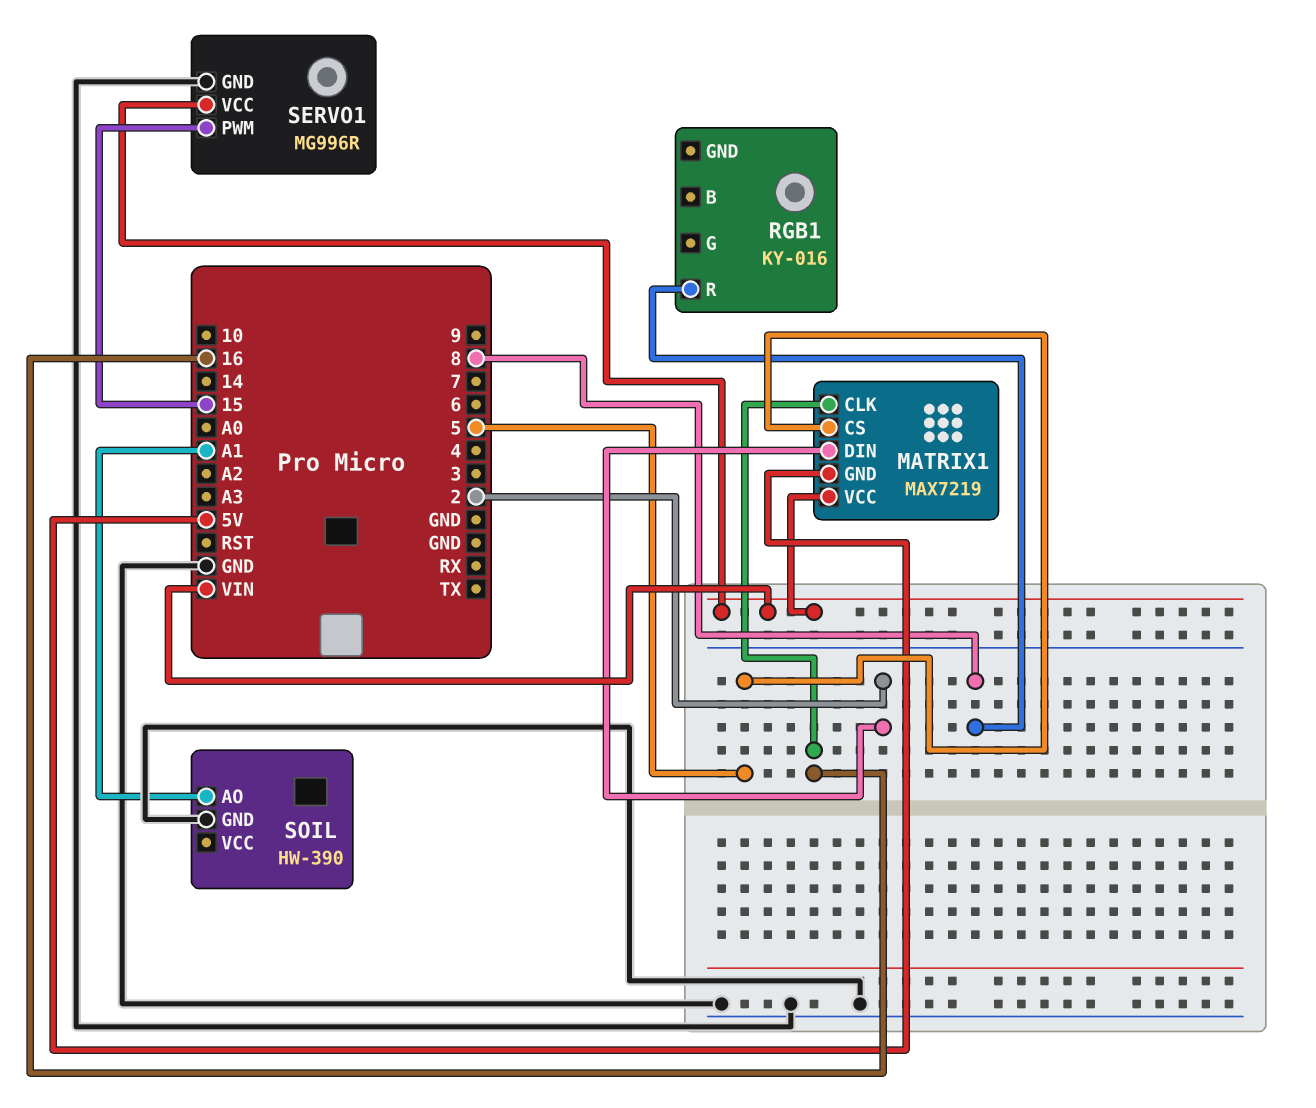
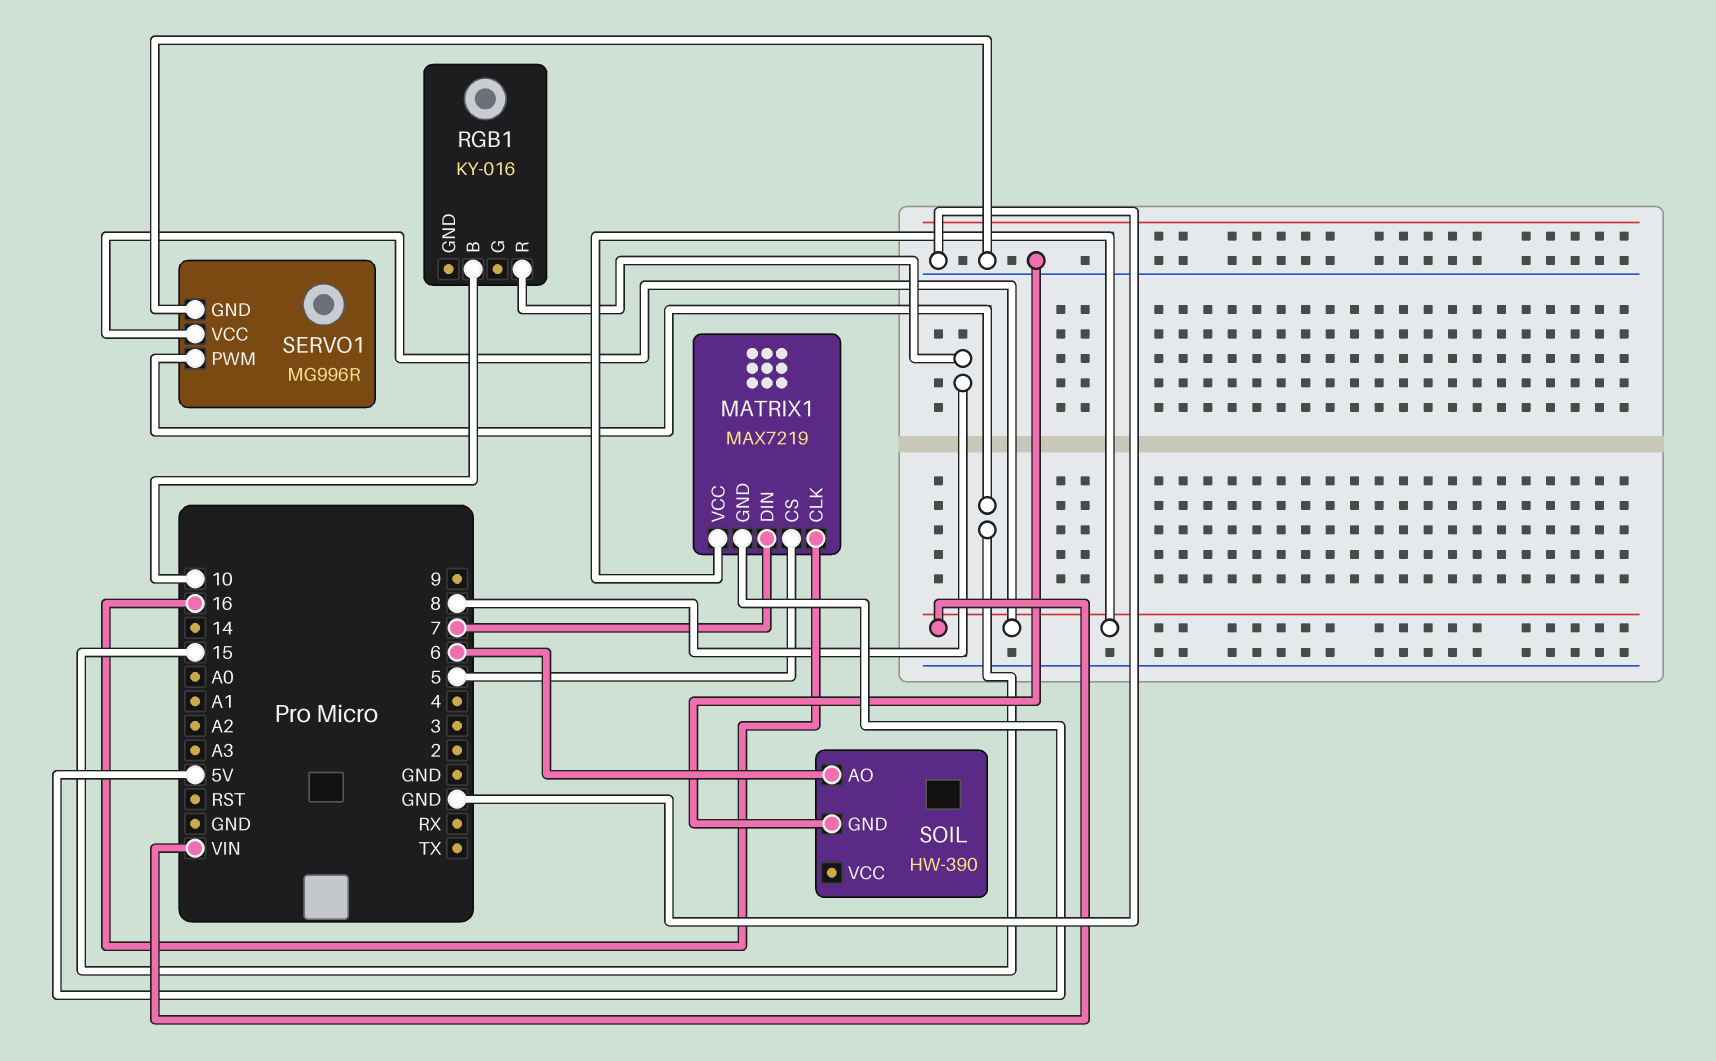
MATRIX1 pin DIN: 2 -> 7
RGB1 pin B: none -> 10
SOIL pin AO: A1 -> 6

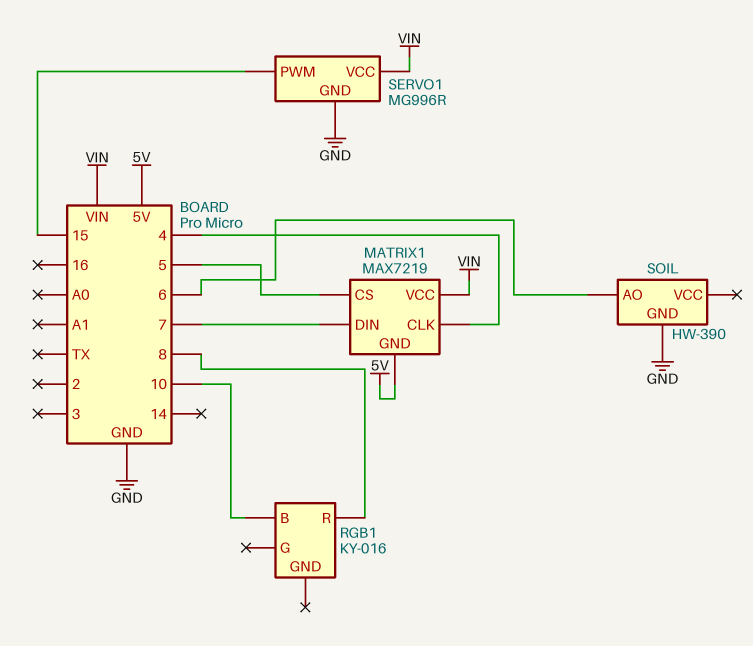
MATRIX1 pin CLK: 16 -> 4

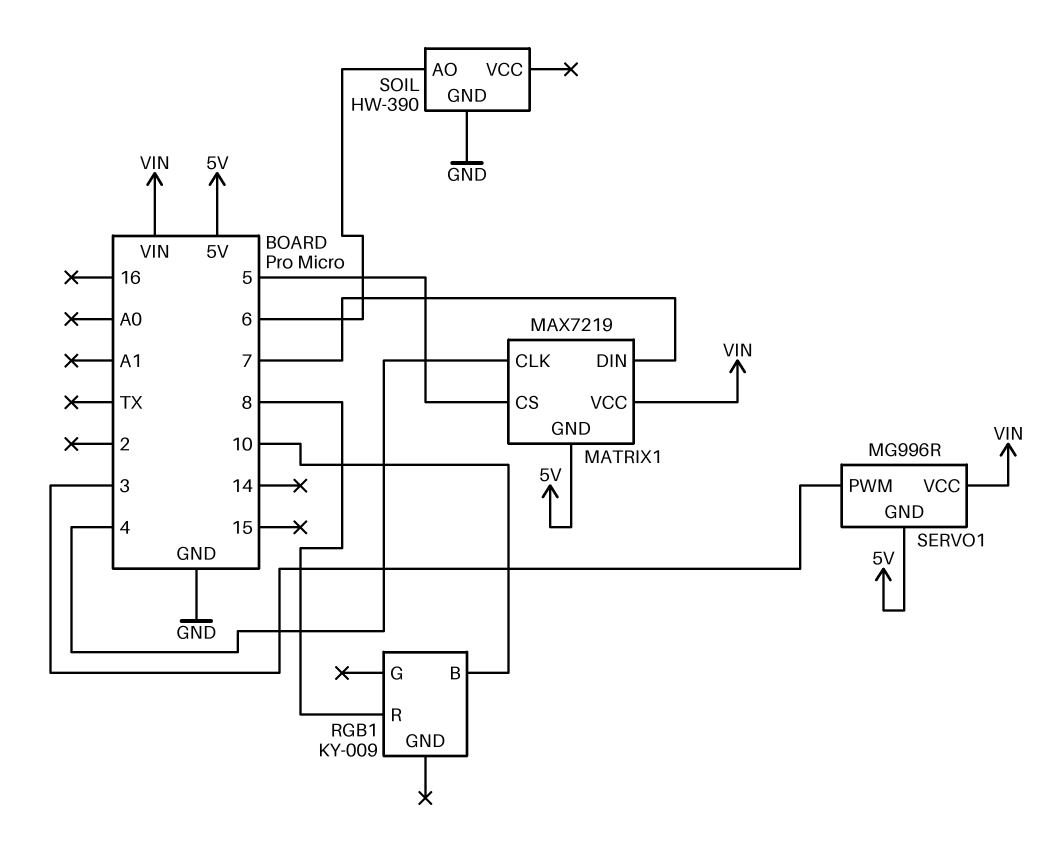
RGB1: KY-016 -> KY-009
SERVO1 pin GND: GND -> 5V
SERVO1 pin PWM: 15 -> 3

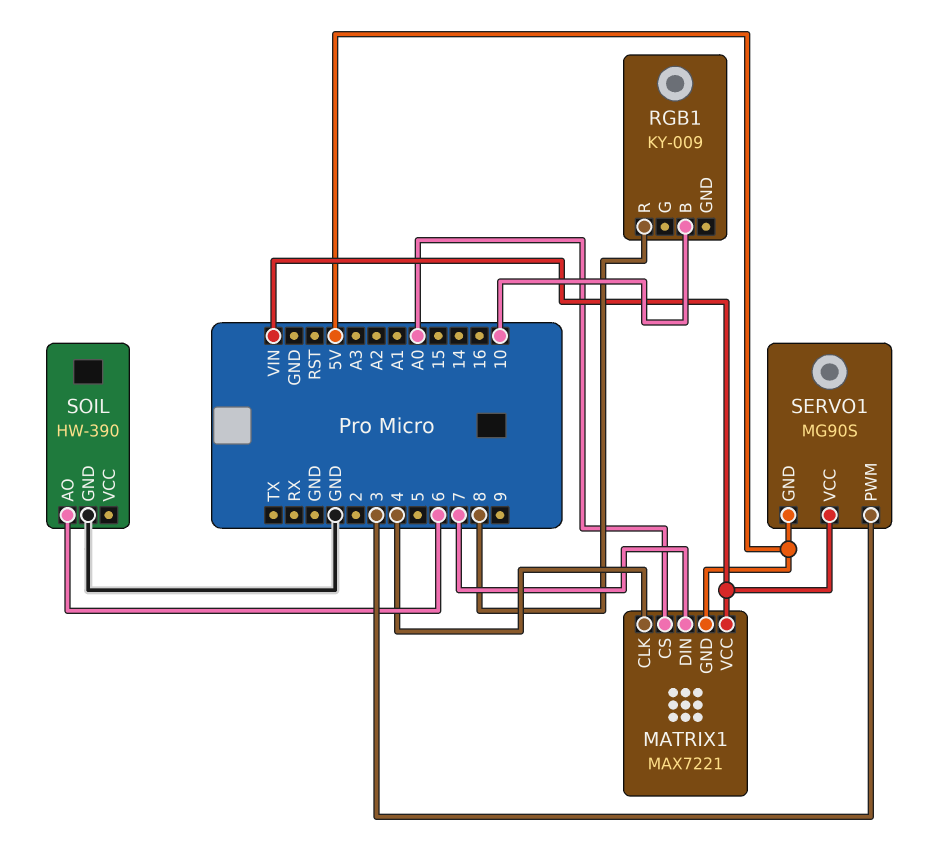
MATRIX1: MAX7219 -> MAX7221
MATRIX1 pin CS: 5 -> A0
SERVO1: MG996R -> MG90S

